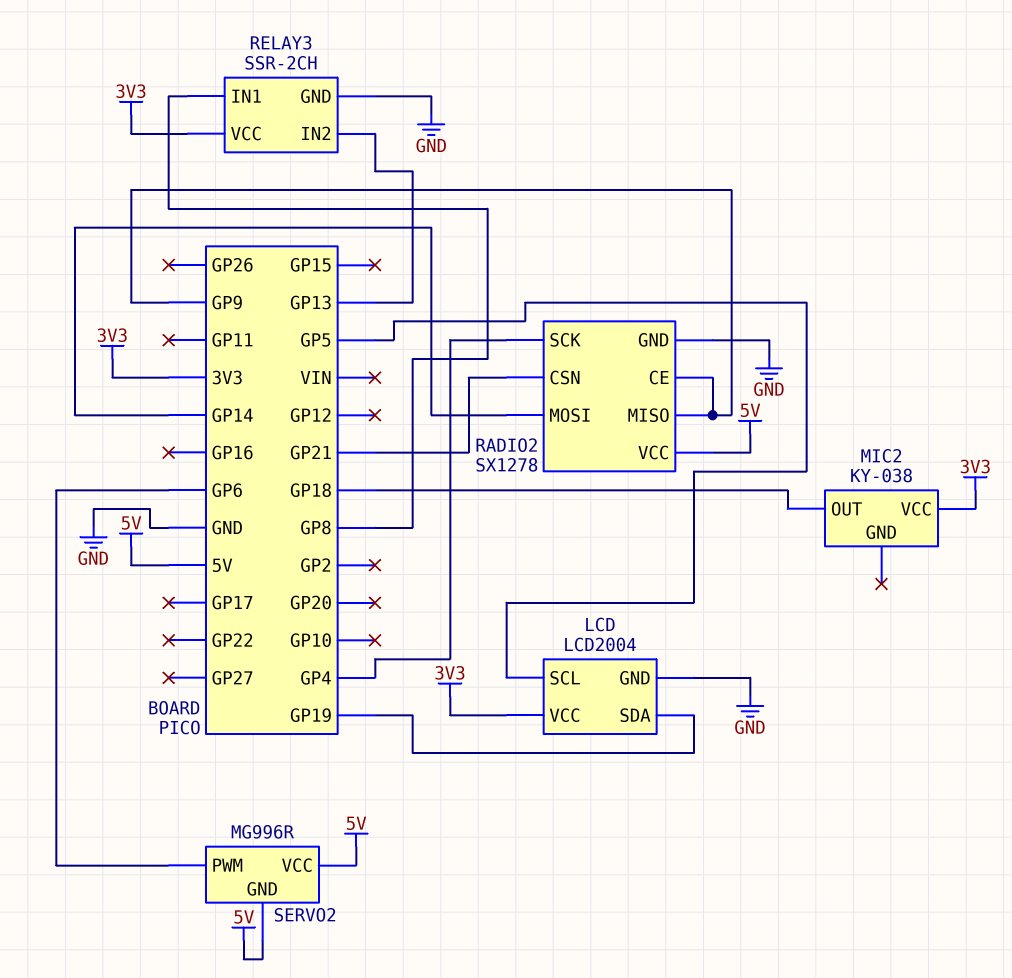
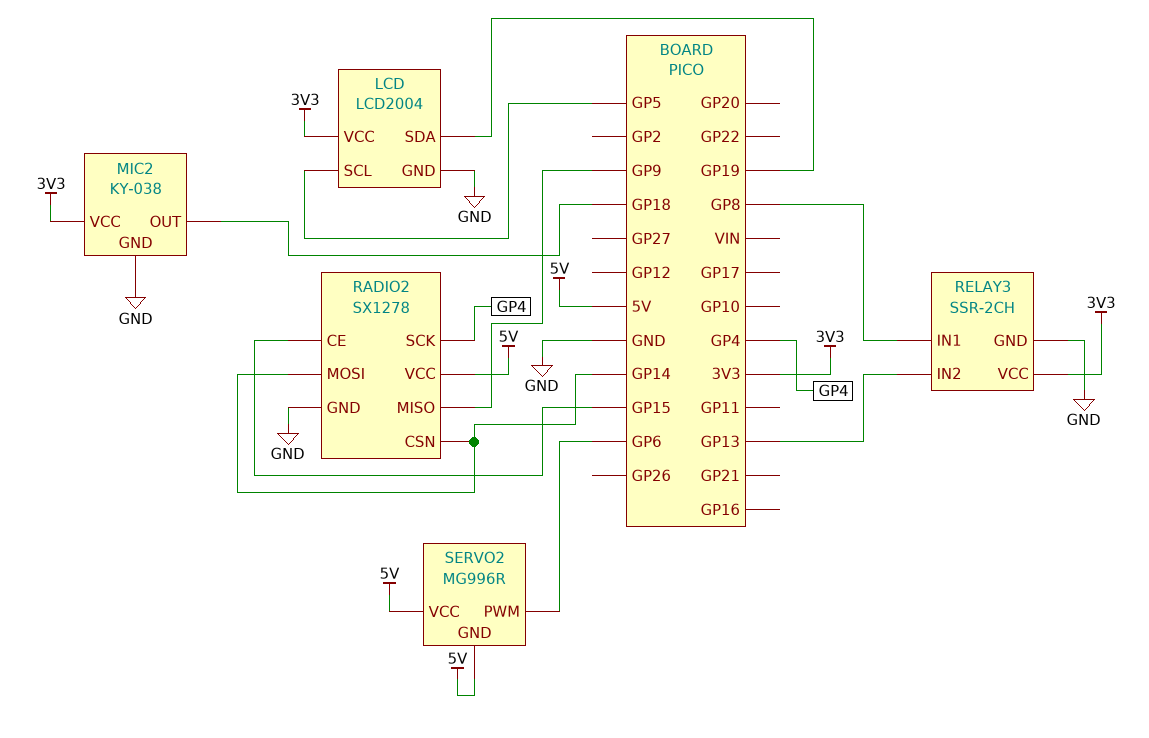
MIC2 pin GND: none -> GND
RADIO2 pin CE: GP9 -> GP15
RADIO2 pin CSN: GP21 -> GP14

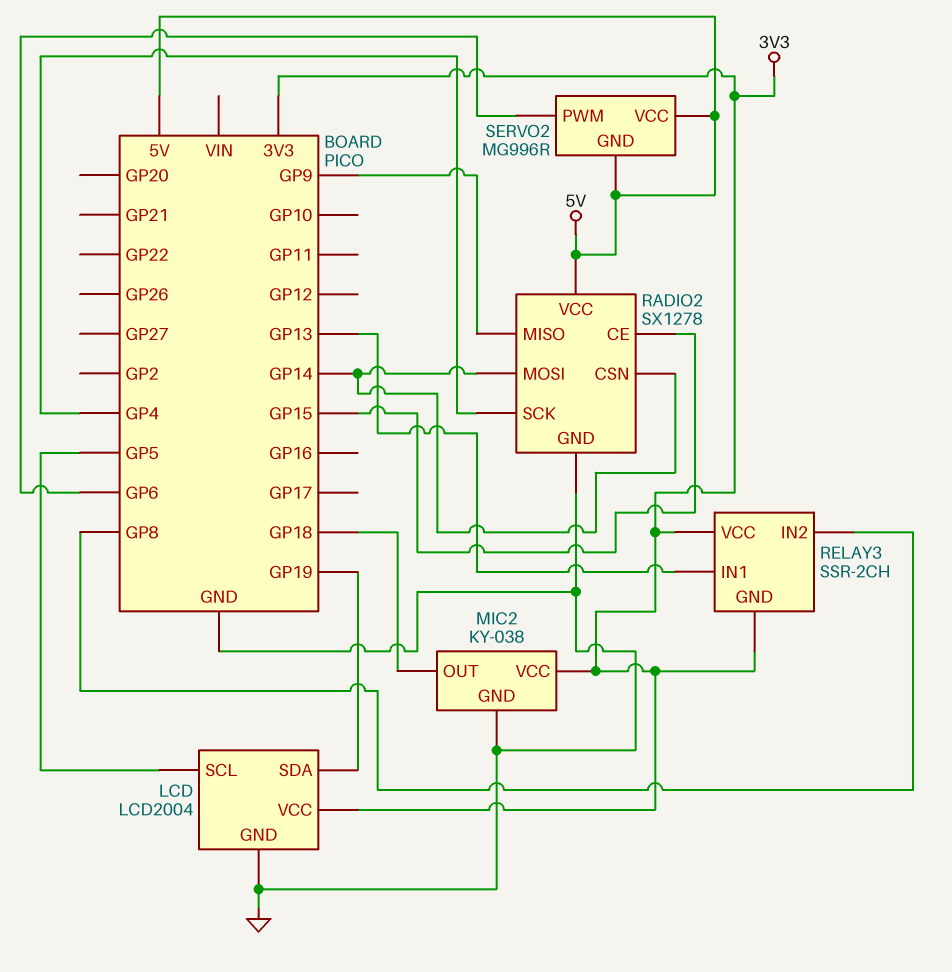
RELAY3 pin GND: GND -> 3V3
RELAY3 pin IN1: GP8 -> GP13
RELAY3 pin IN2: GP13 -> GP8

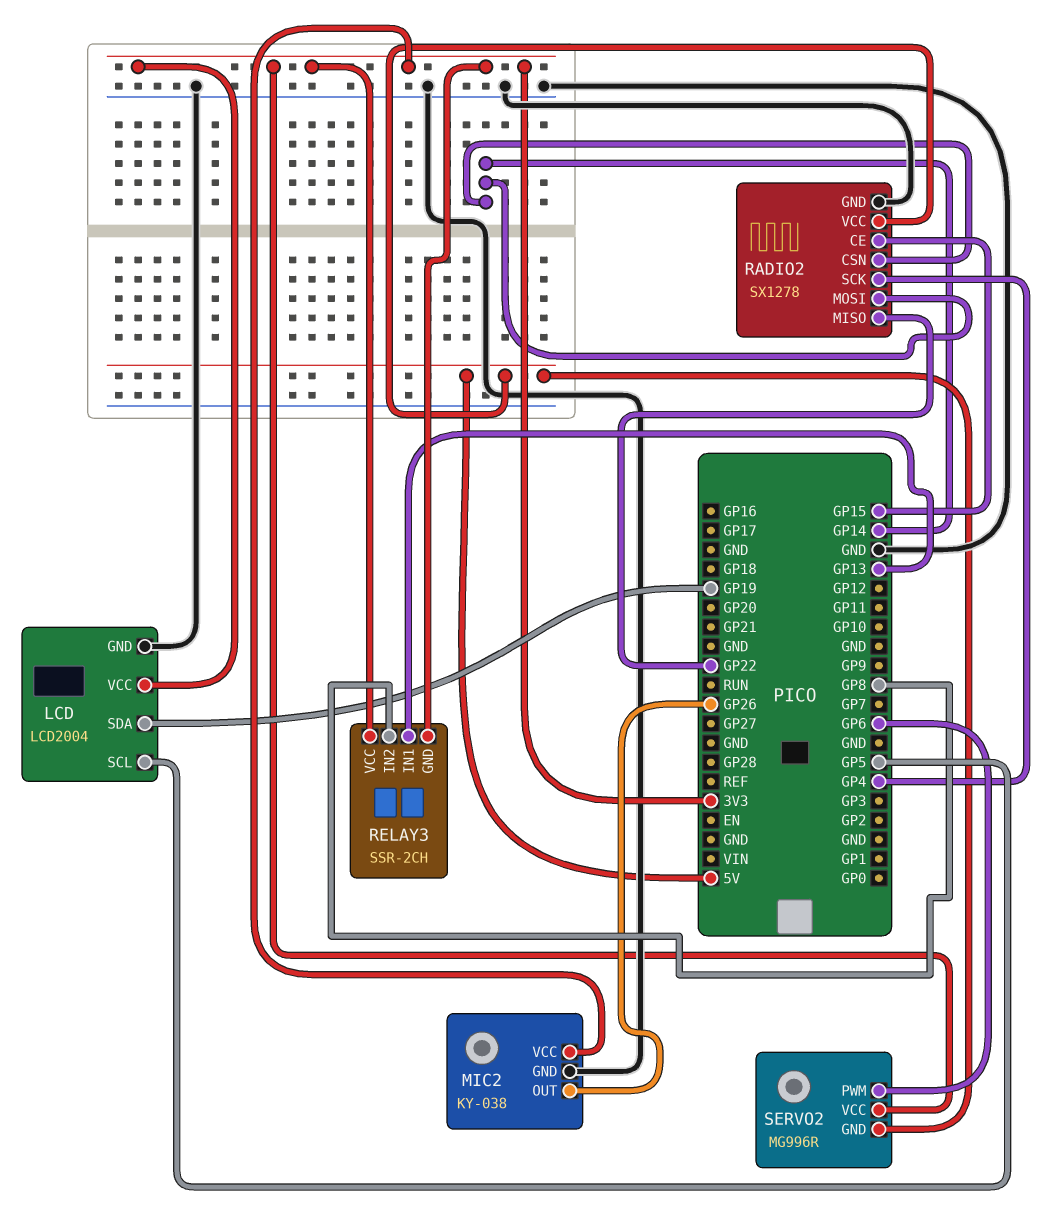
MIC2 pin OUT: GP18 -> GP26
RADIO2 pin MISO: GP9 -> GP22
SERVO2 pin VCC: 5V -> 3V3

